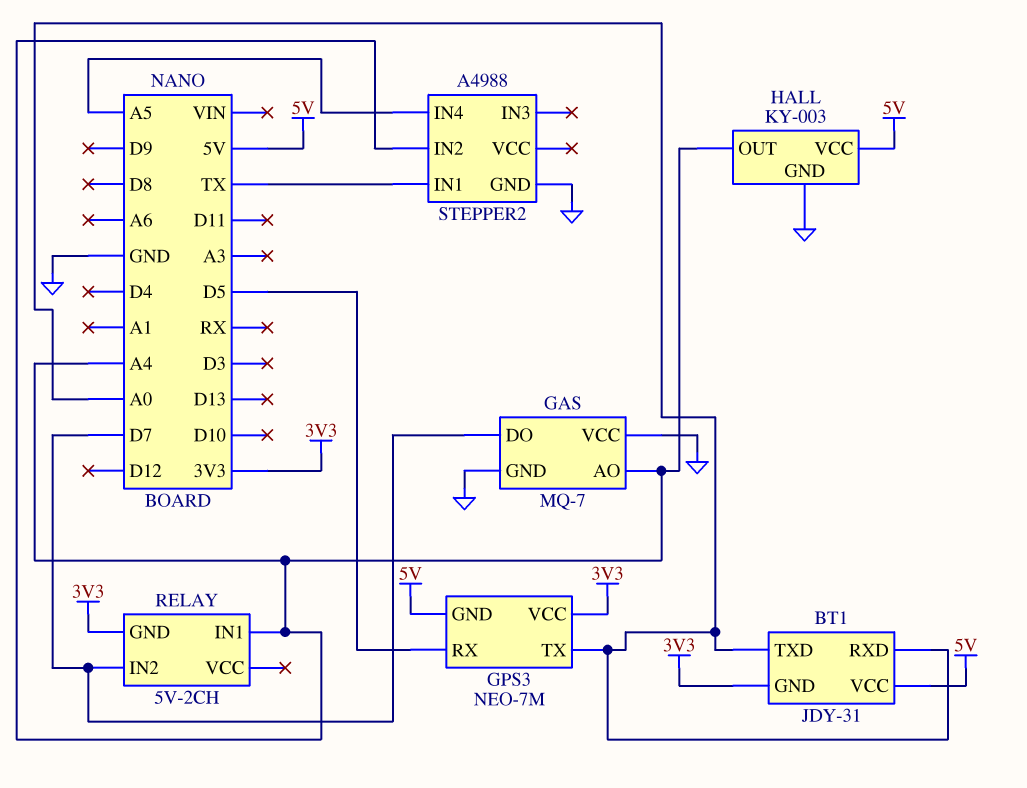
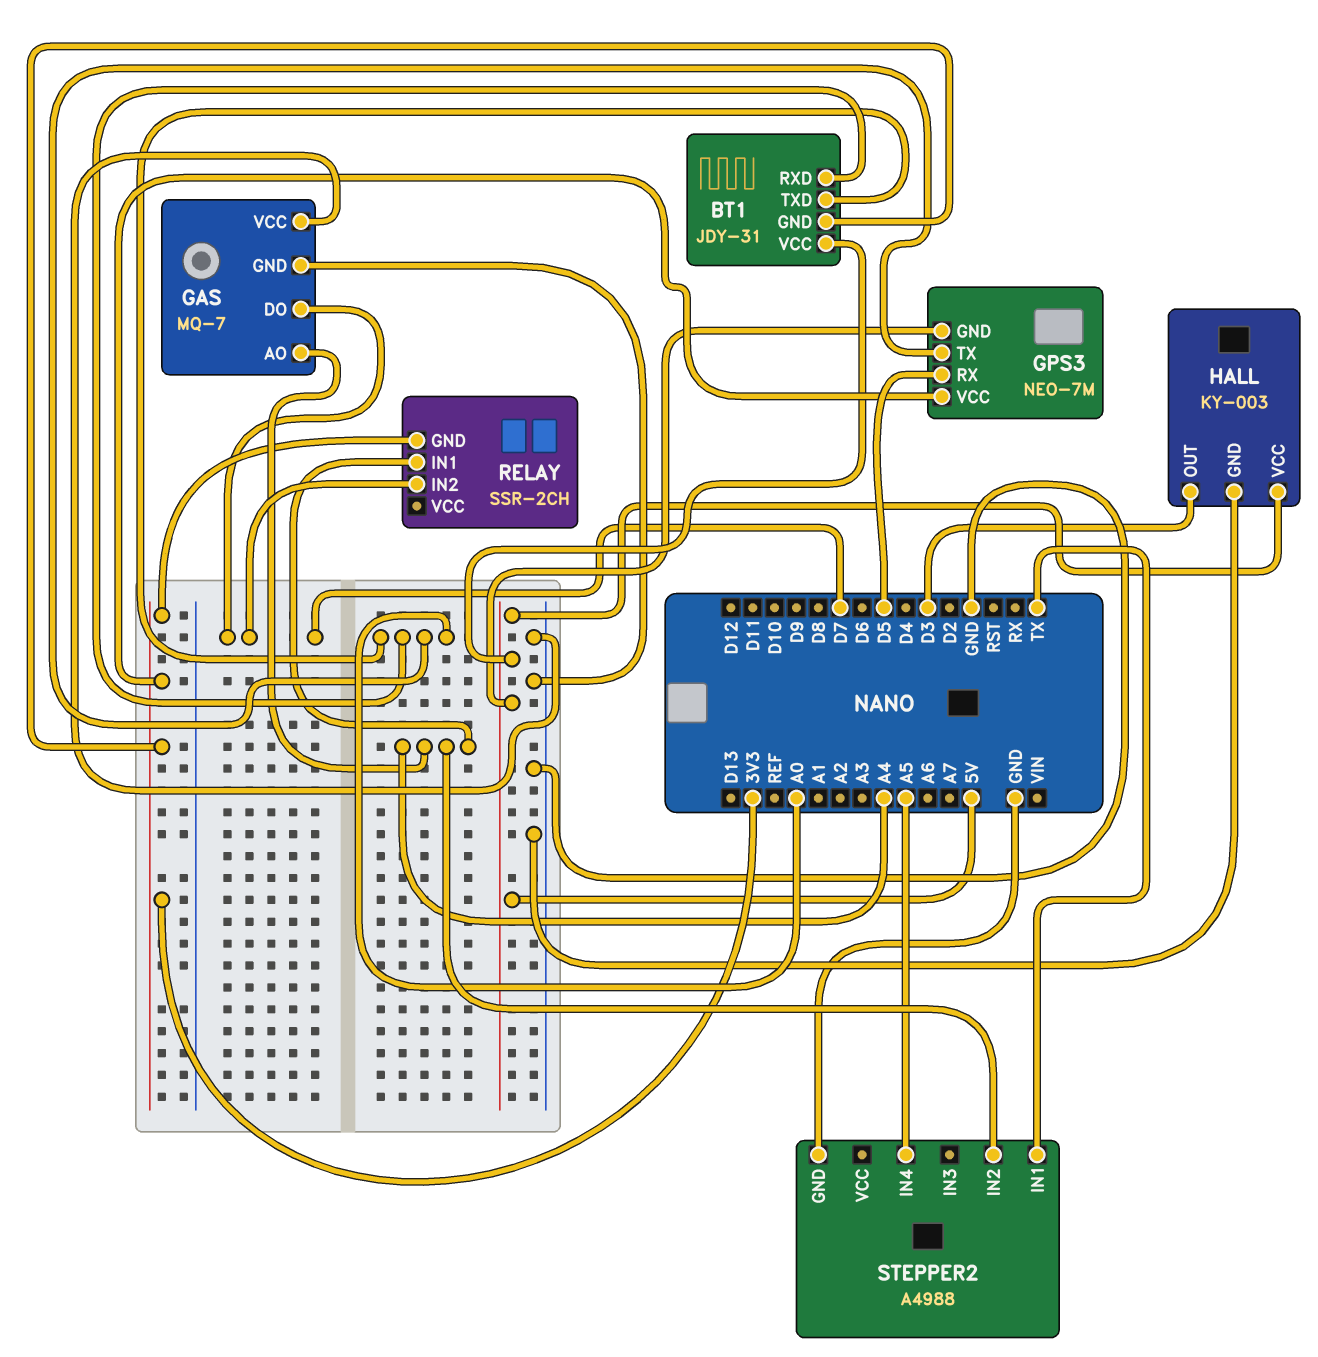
HALL pin OUT: A4 -> D3
RELAY: 5V-2CH -> SSR-2CH

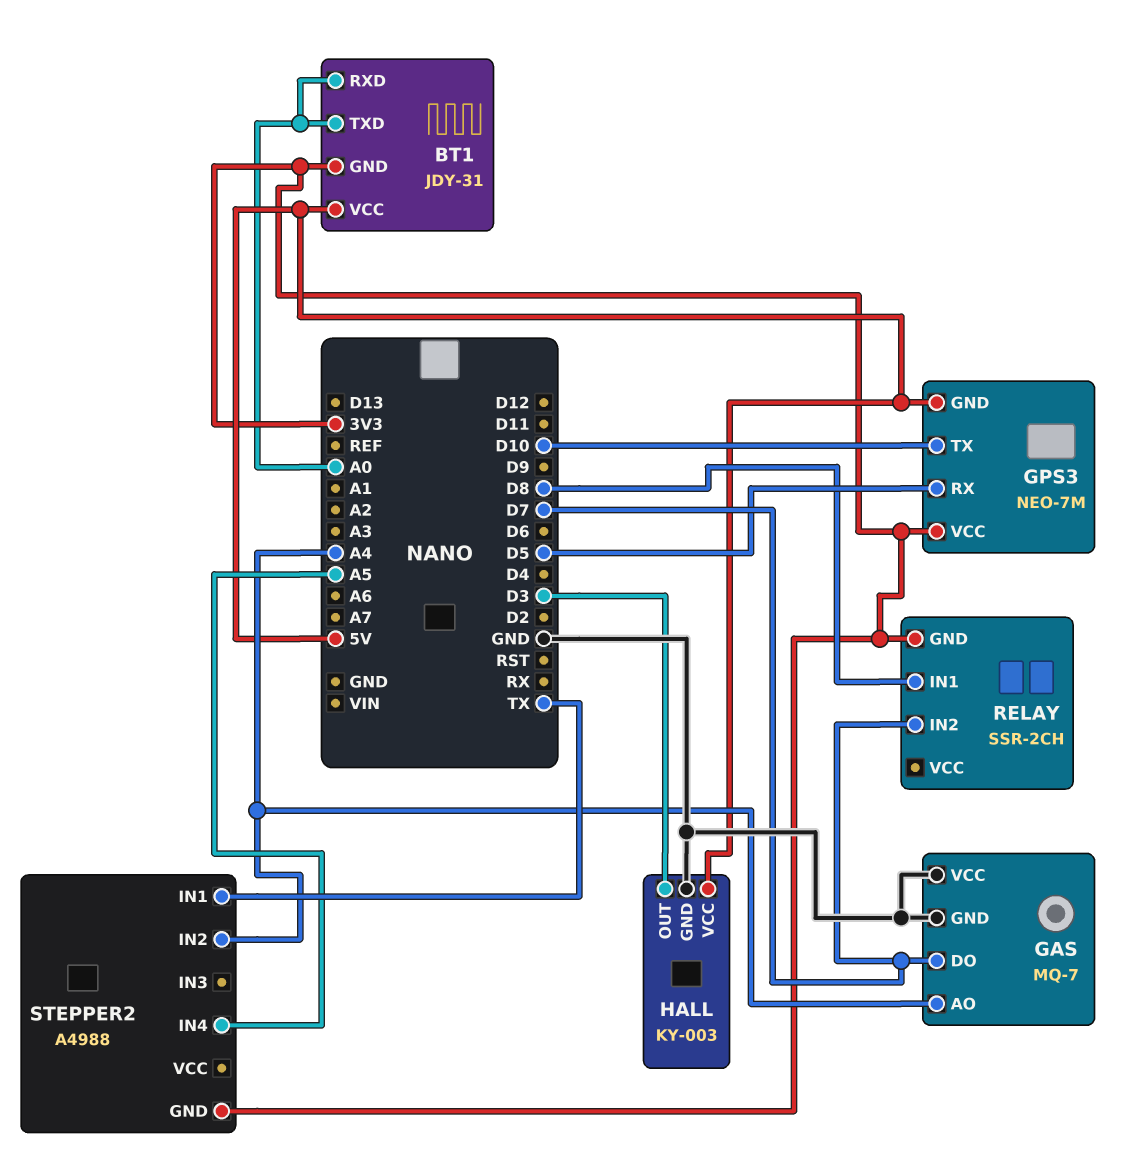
GPS3 pin TX: A0 -> D10
RELAY pin IN1: A4 -> D8
STEPPER2 pin GND: GND -> 3V3

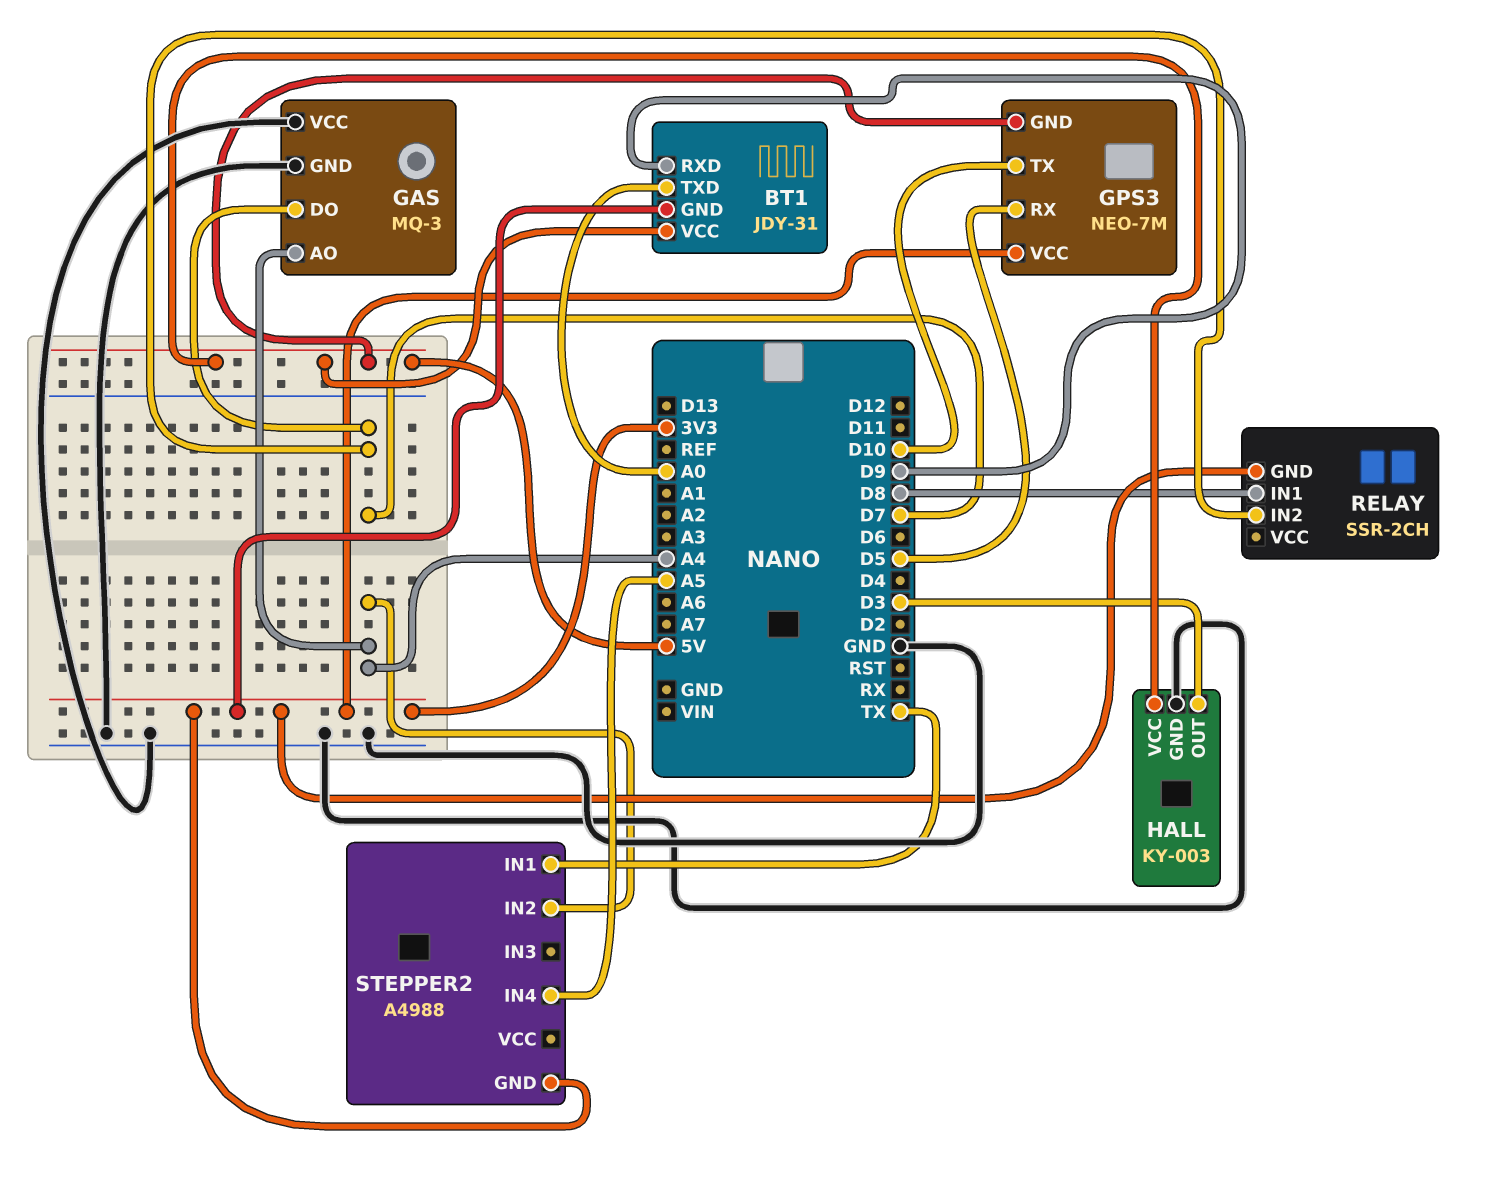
BT1 pin RXD: A0 -> D9
GAS: MQ-7 -> MQ-3

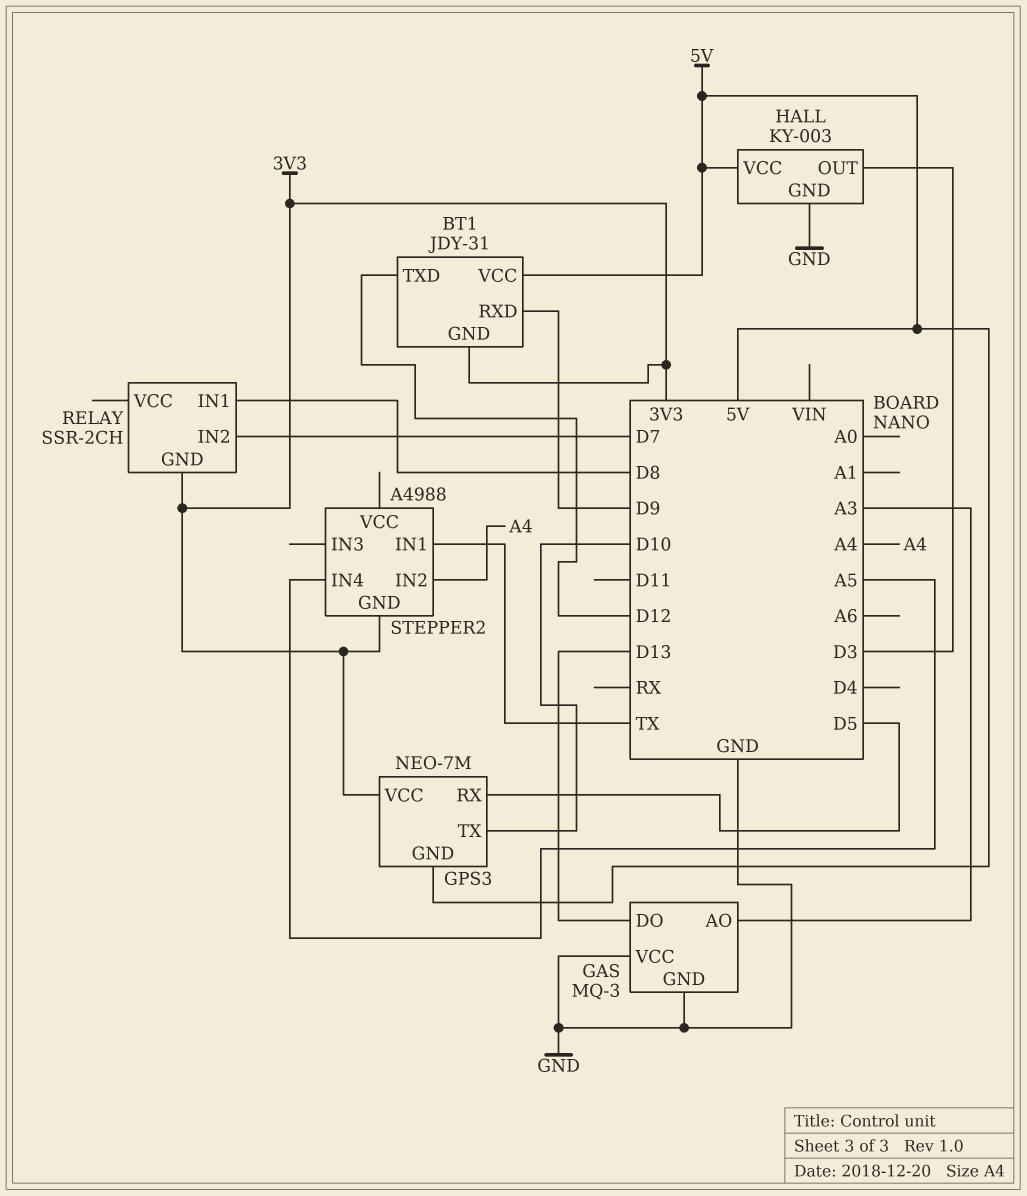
BT1 pin TXD: A0 -> D12
GAS pin AO: A4 -> A3
GAS pin DO: D7 -> D13

